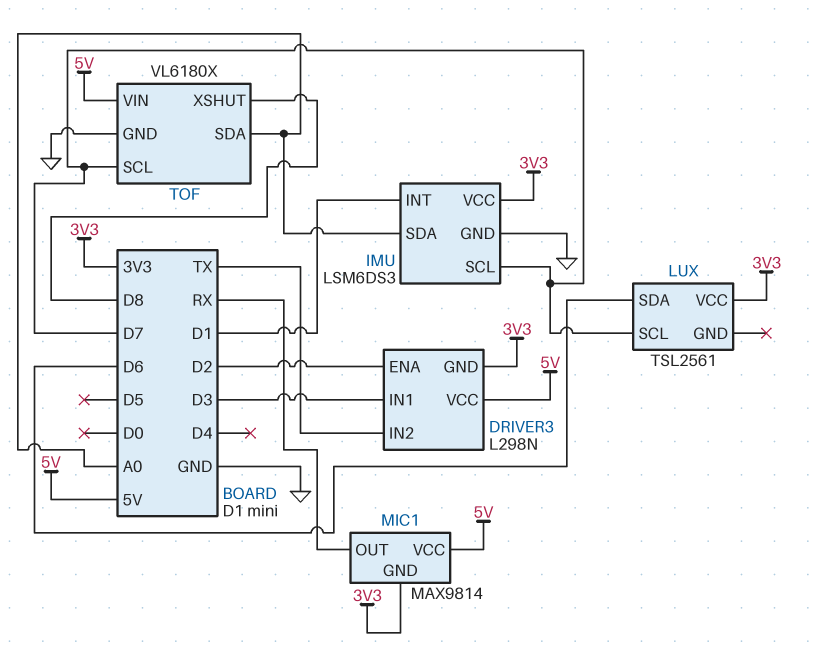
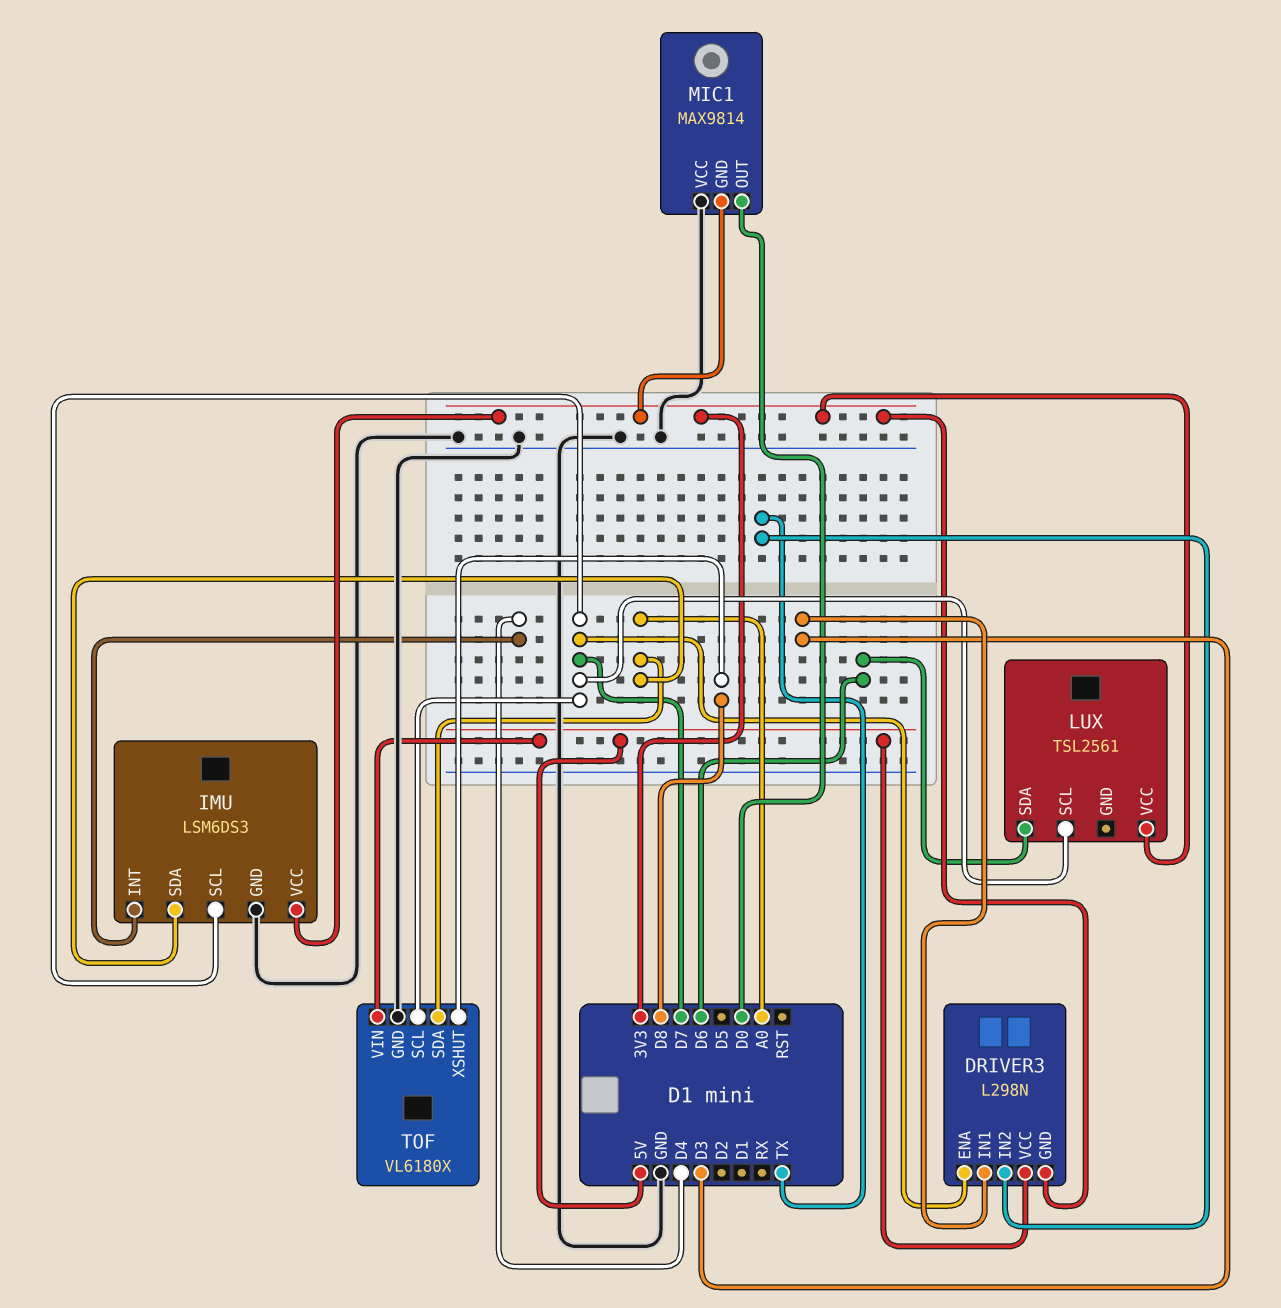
DRIVER3 pin ENA: D2 -> D7
IMU pin INT: D1 -> D4
MIC1 pin OUT: RX -> D0
MIC1 pin VCC: 5V -> GND

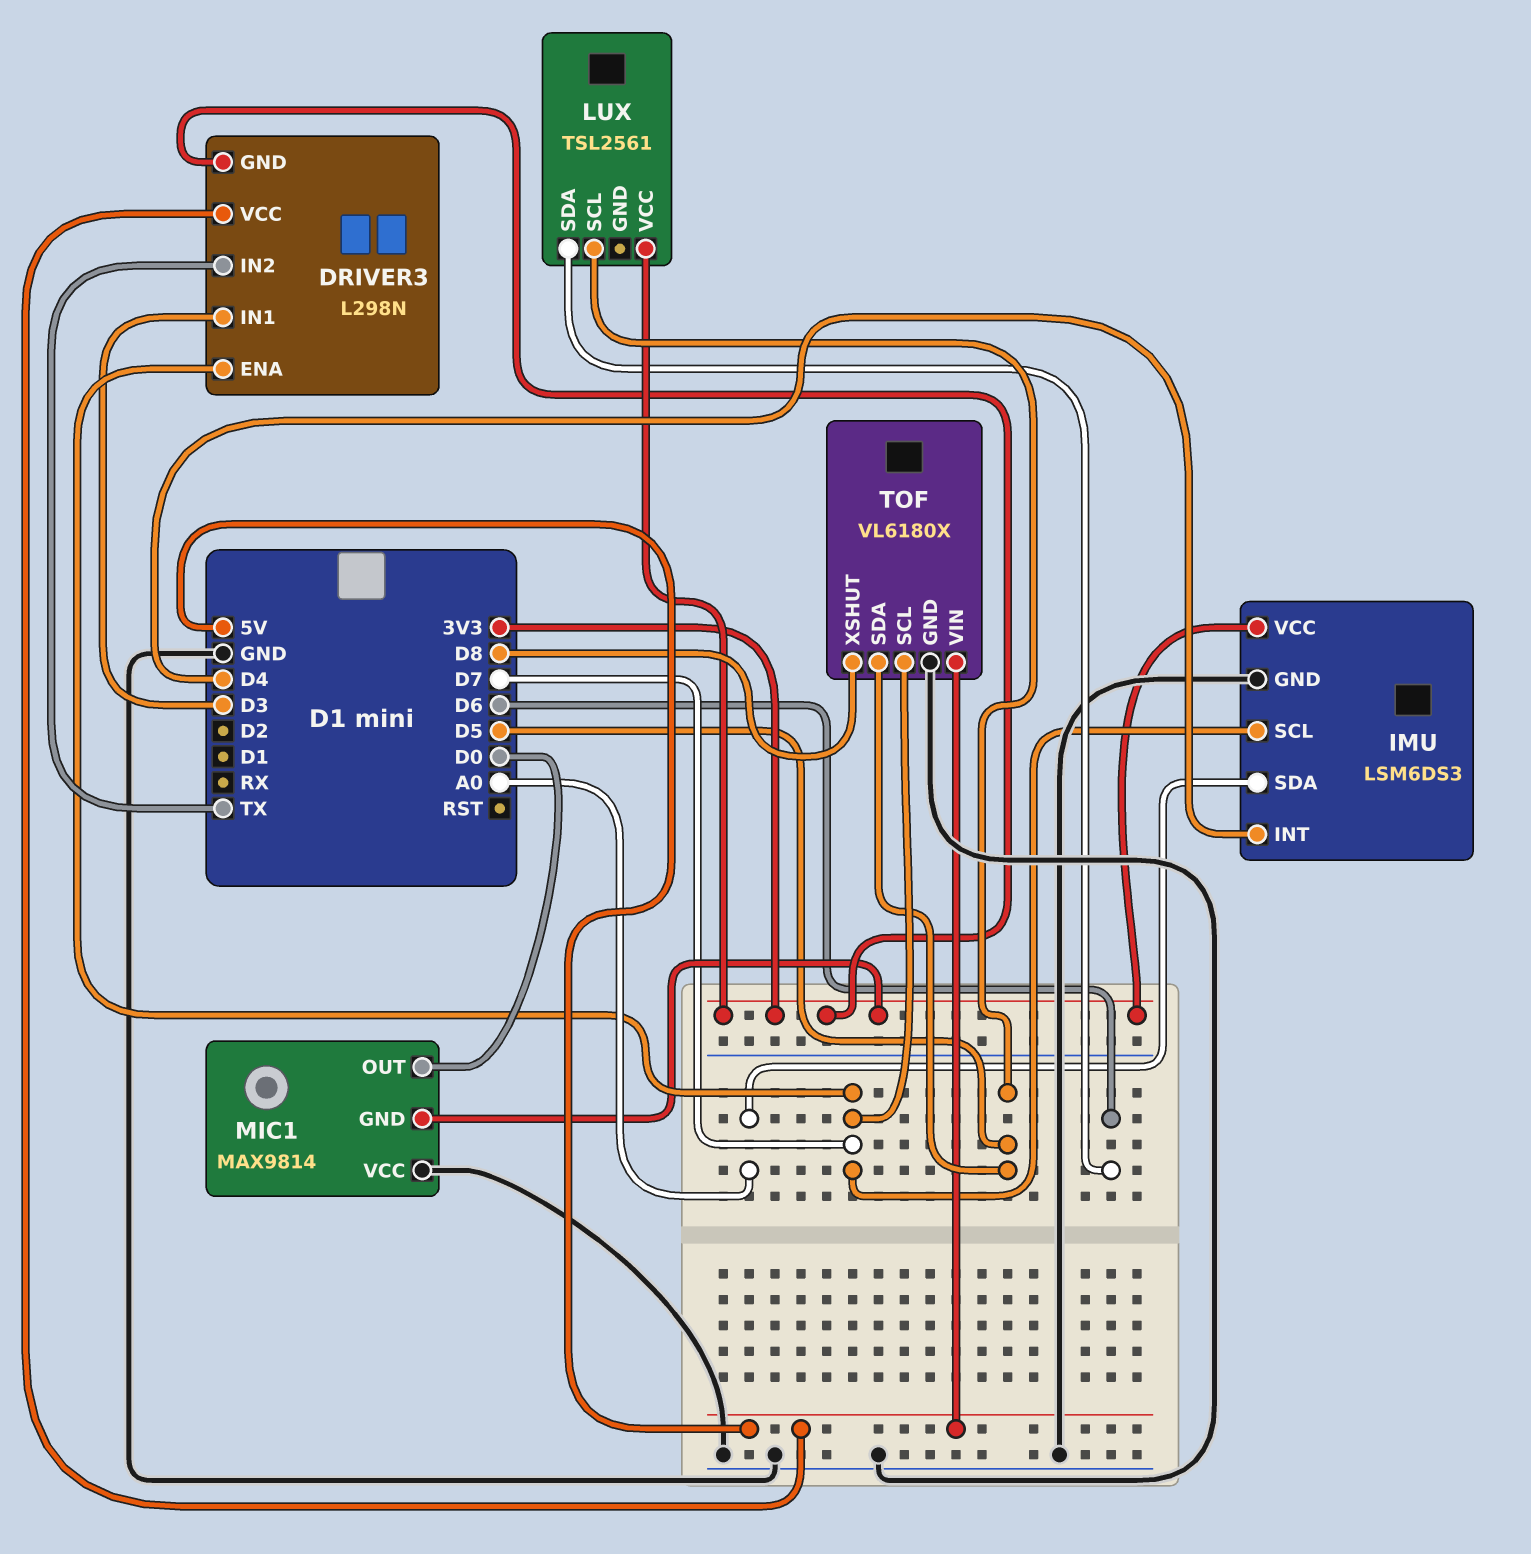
LUX pin SCL: D7 -> D5
TOF pin SDA: A0 -> D5

